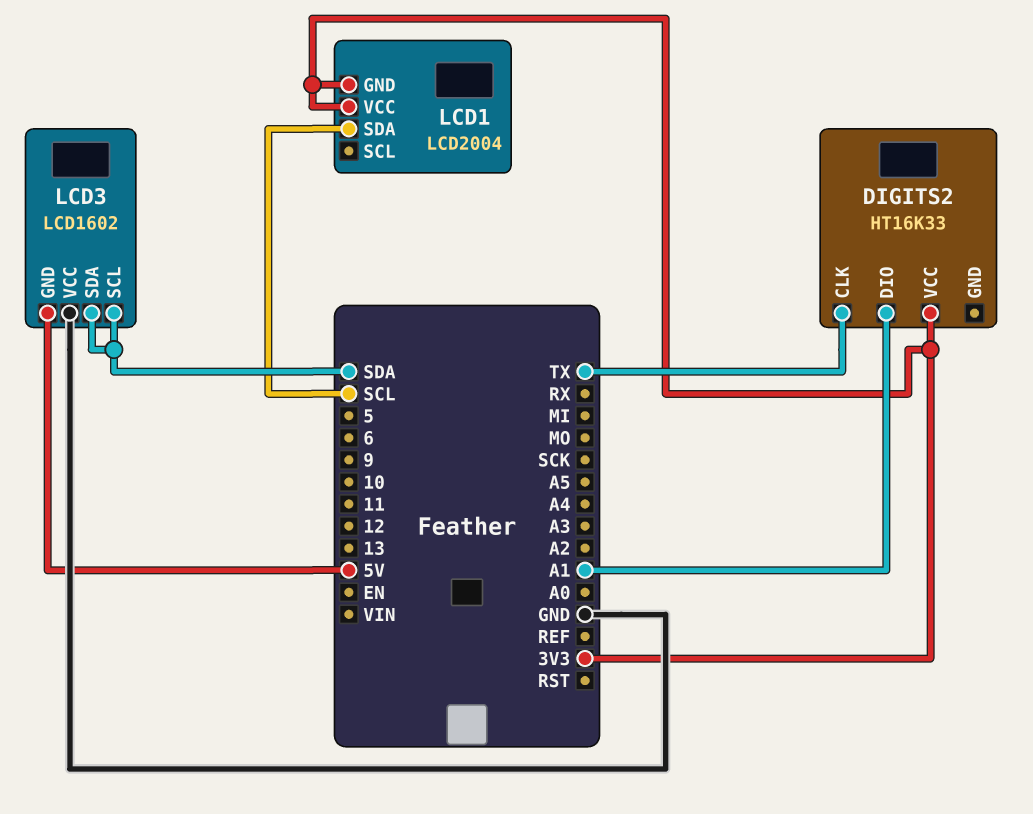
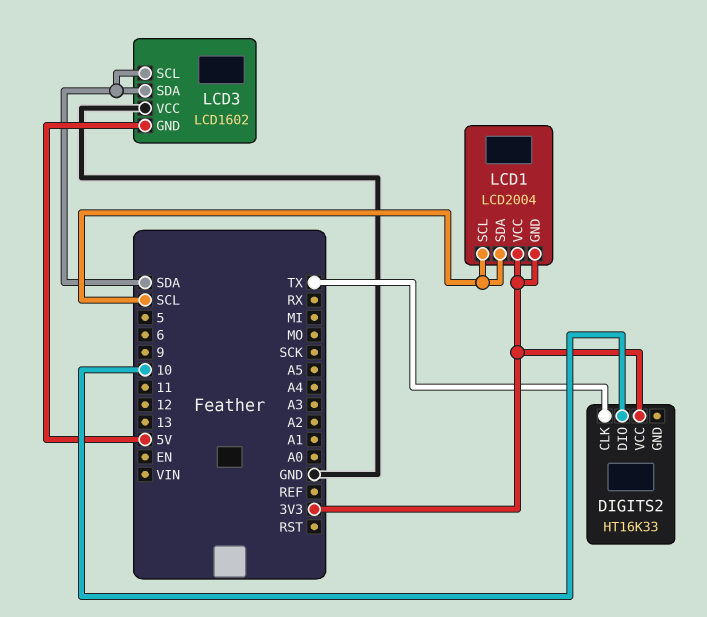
DIGITS2 pin DIO: A1 -> 10
LCD1 pin SCL: none -> SCL

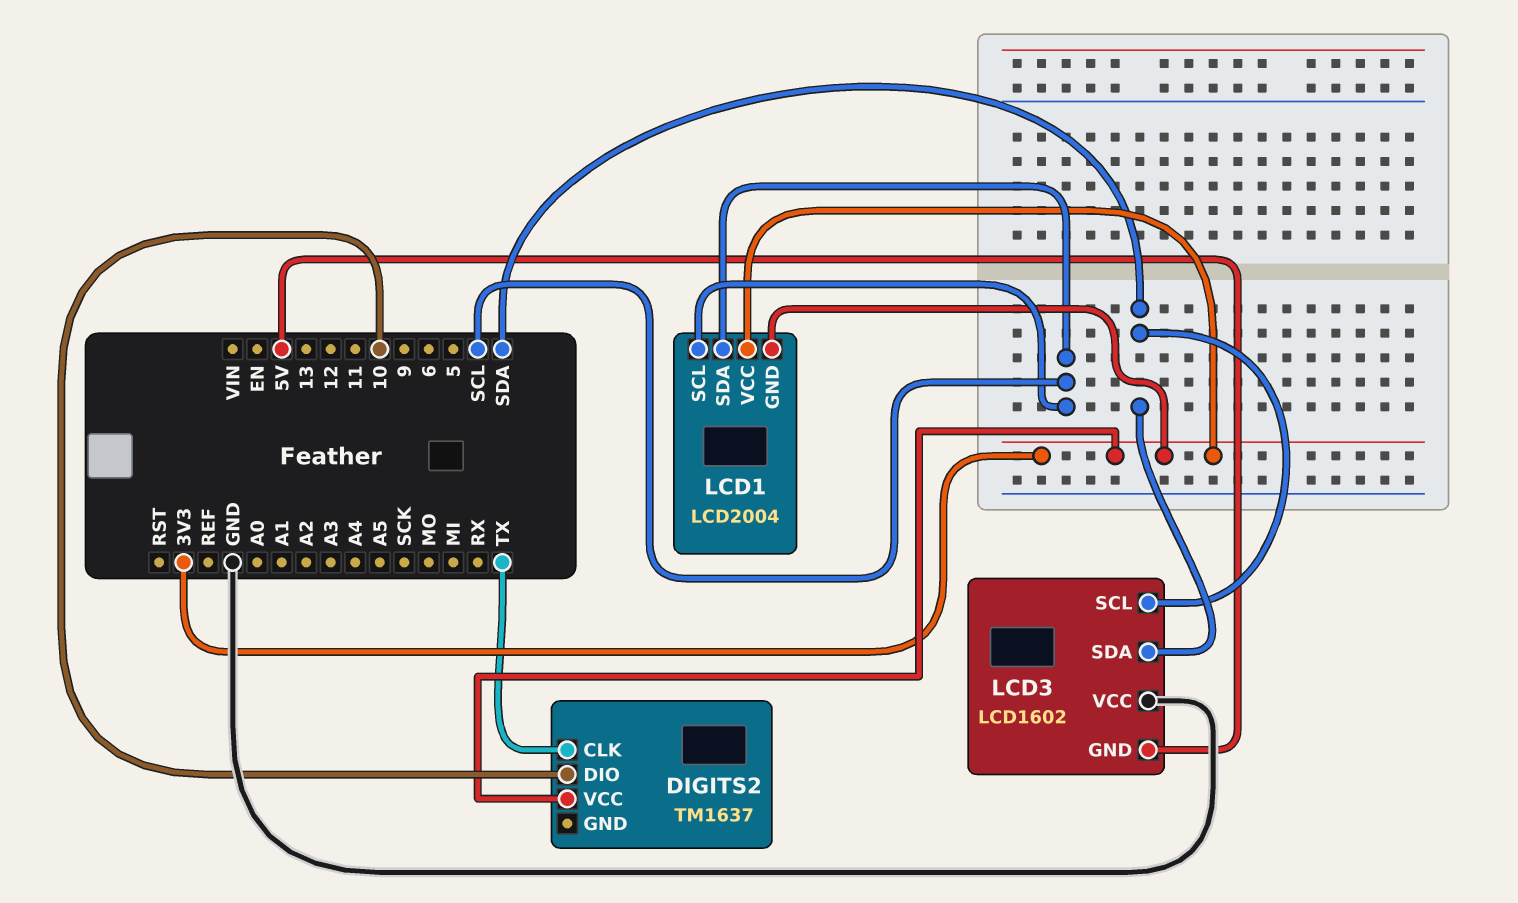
DIGITS2: HT16K33 -> TM1637

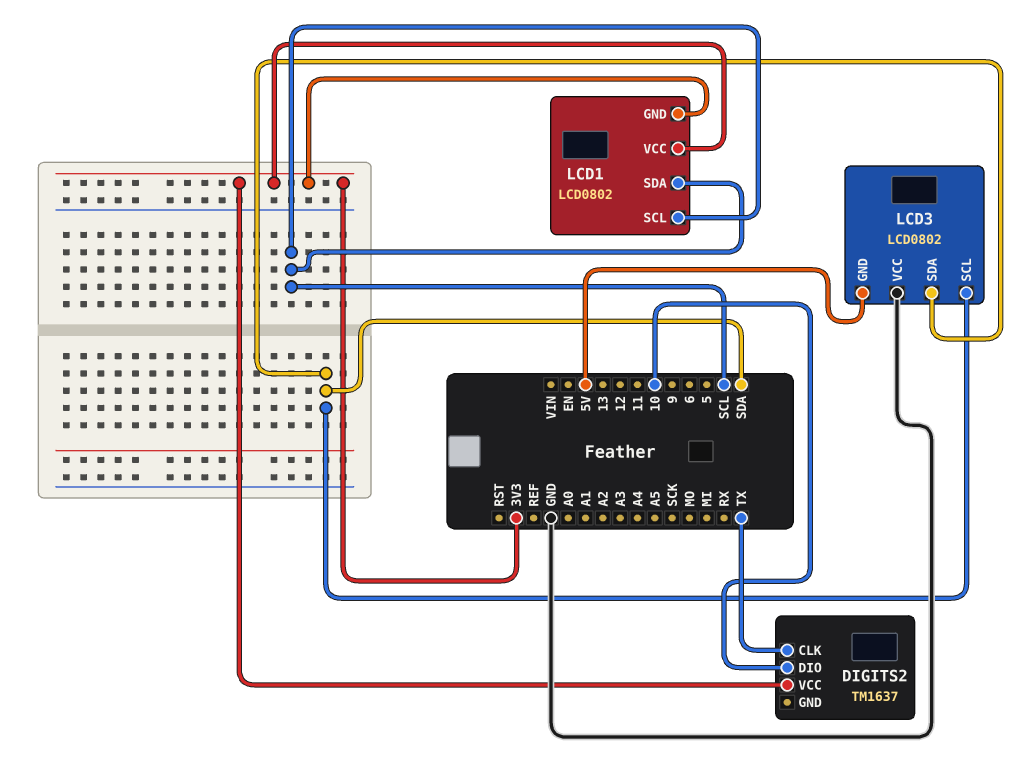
LCD1: LCD2004 -> LCD0802
LCD3: LCD1602 -> LCD0802

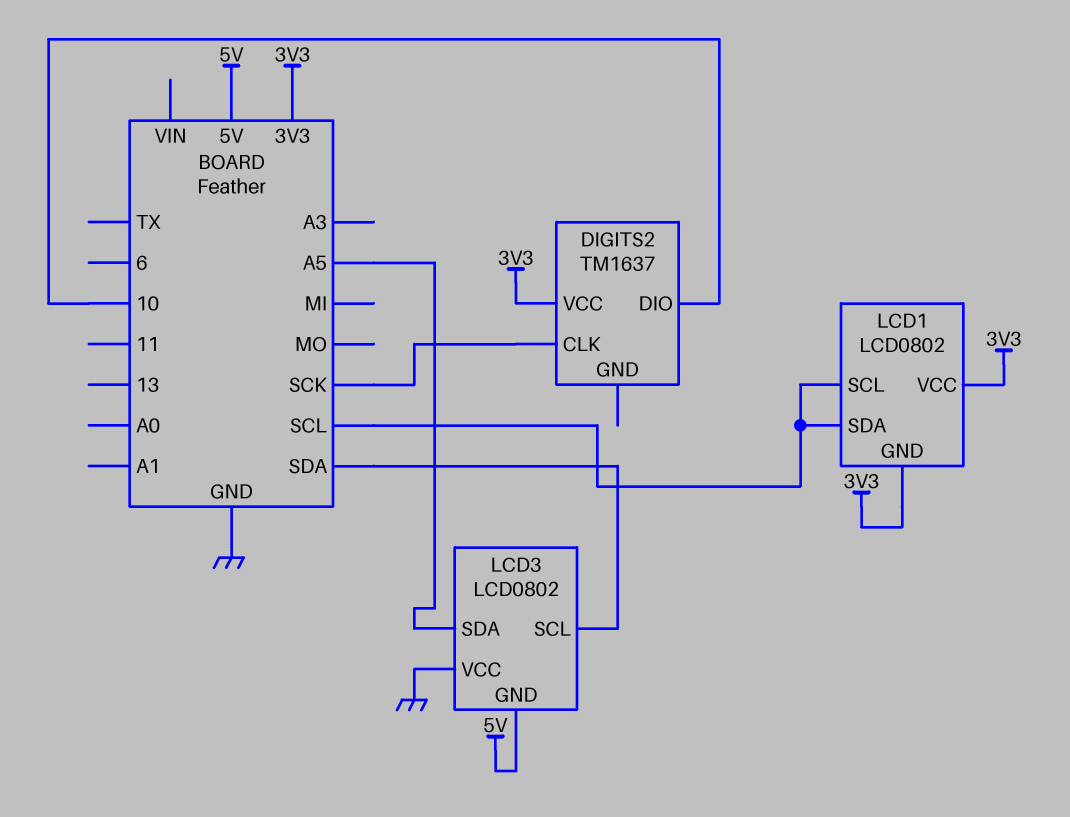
DIGITS2 pin CLK: TX -> SCK
LCD3 pin SDA: SDA -> A5

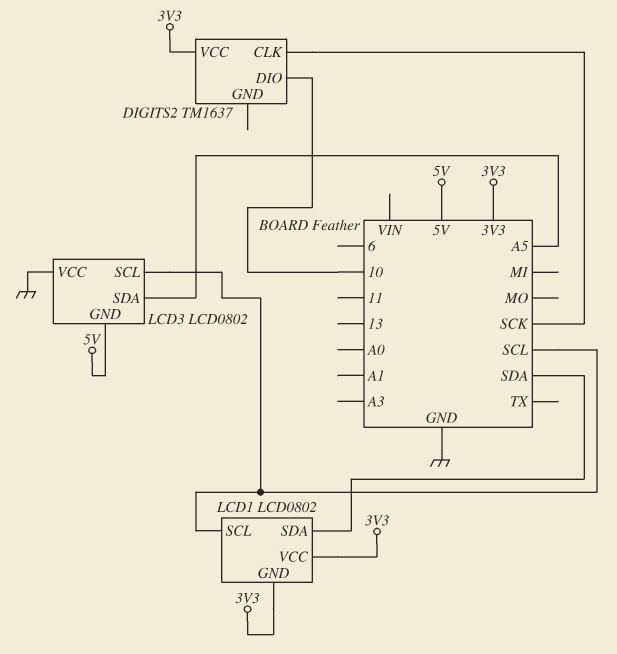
LCD1 pin SDA: SCL -> SDA
LCD3 pin SCL: SDA -> SCL

